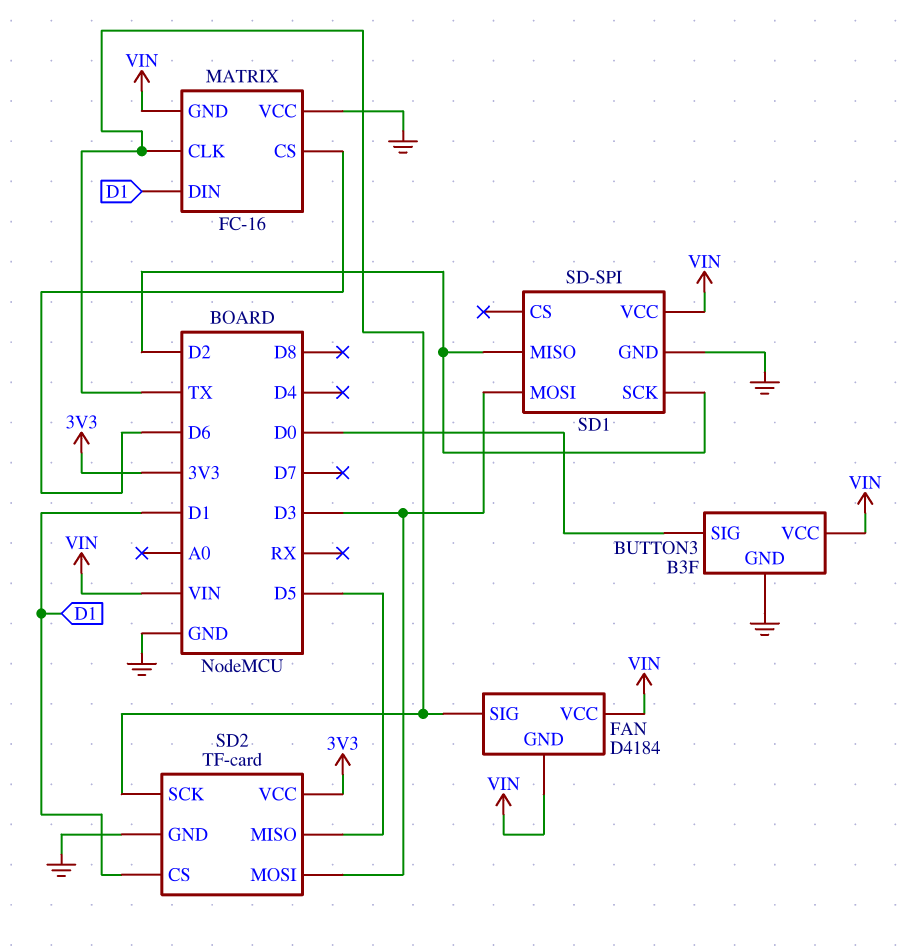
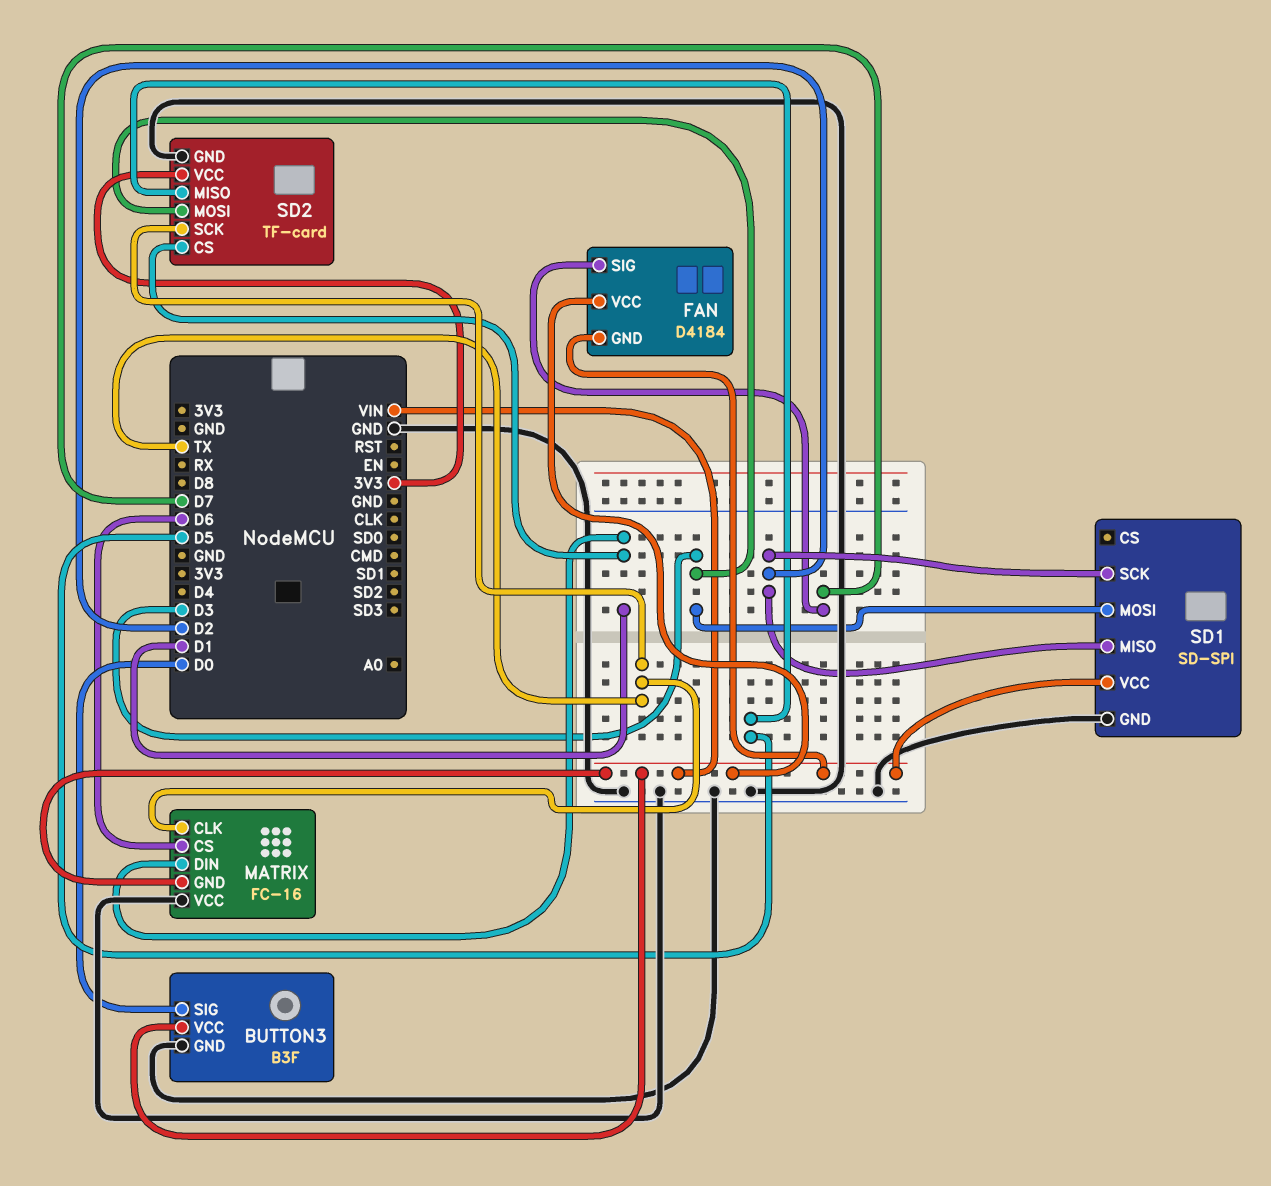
FAN pin SIG: TX -> D7

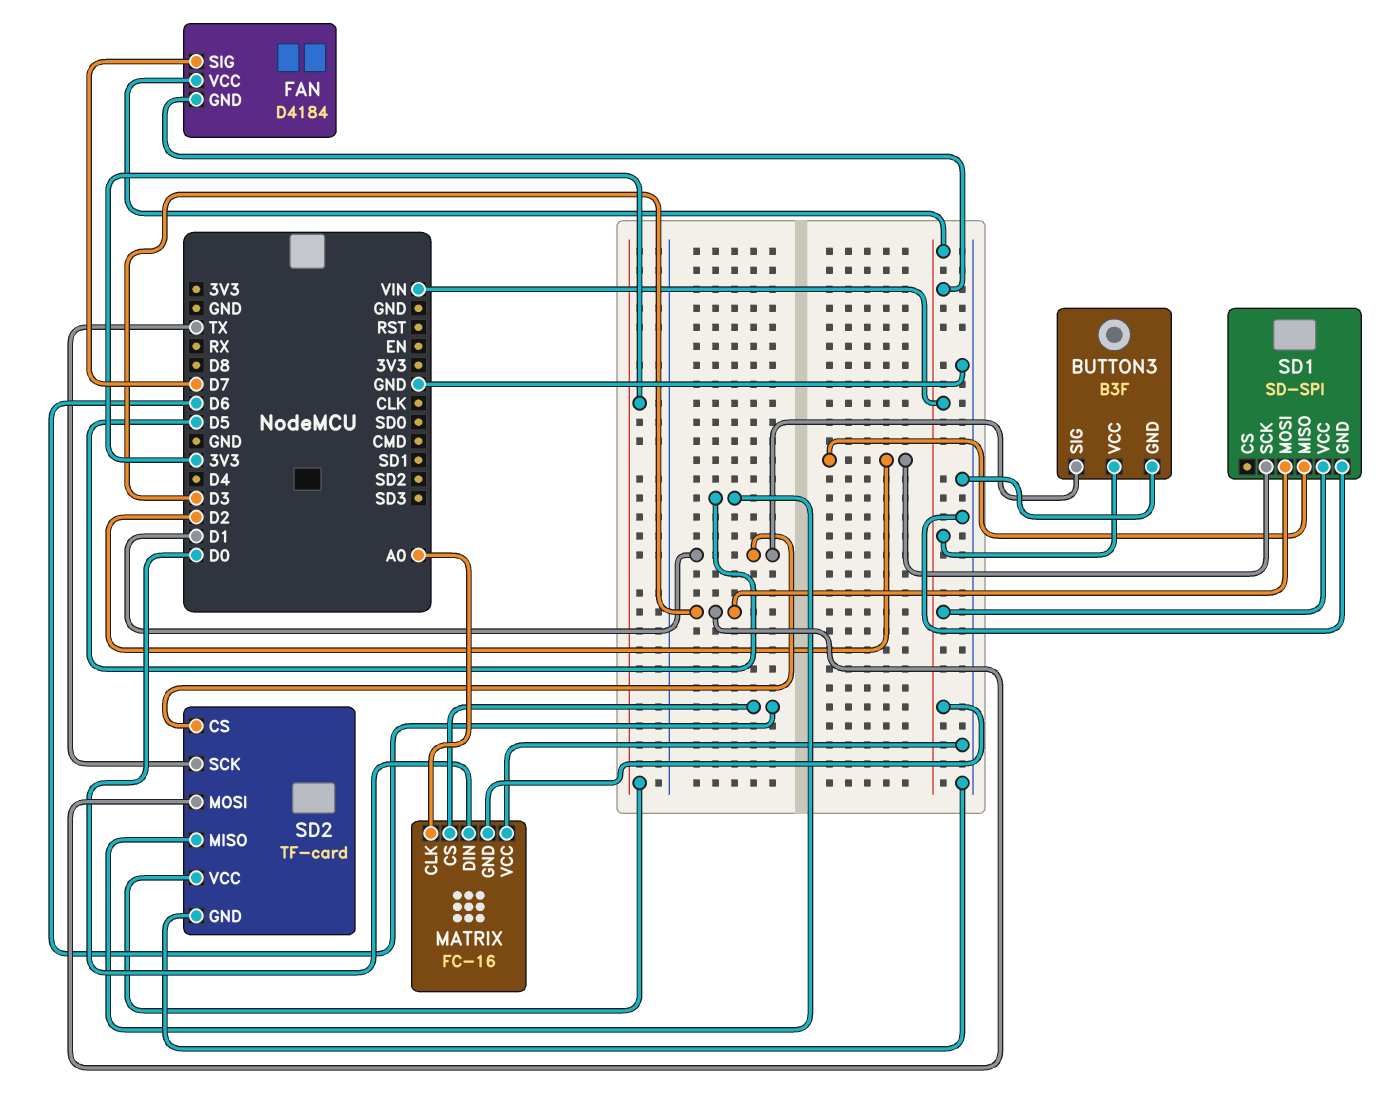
BUTTON3 pin SIG: D0 -> D1
MATRIX pin CLK: TX -> A0
MATRIX pin DIN: D1 -> D0

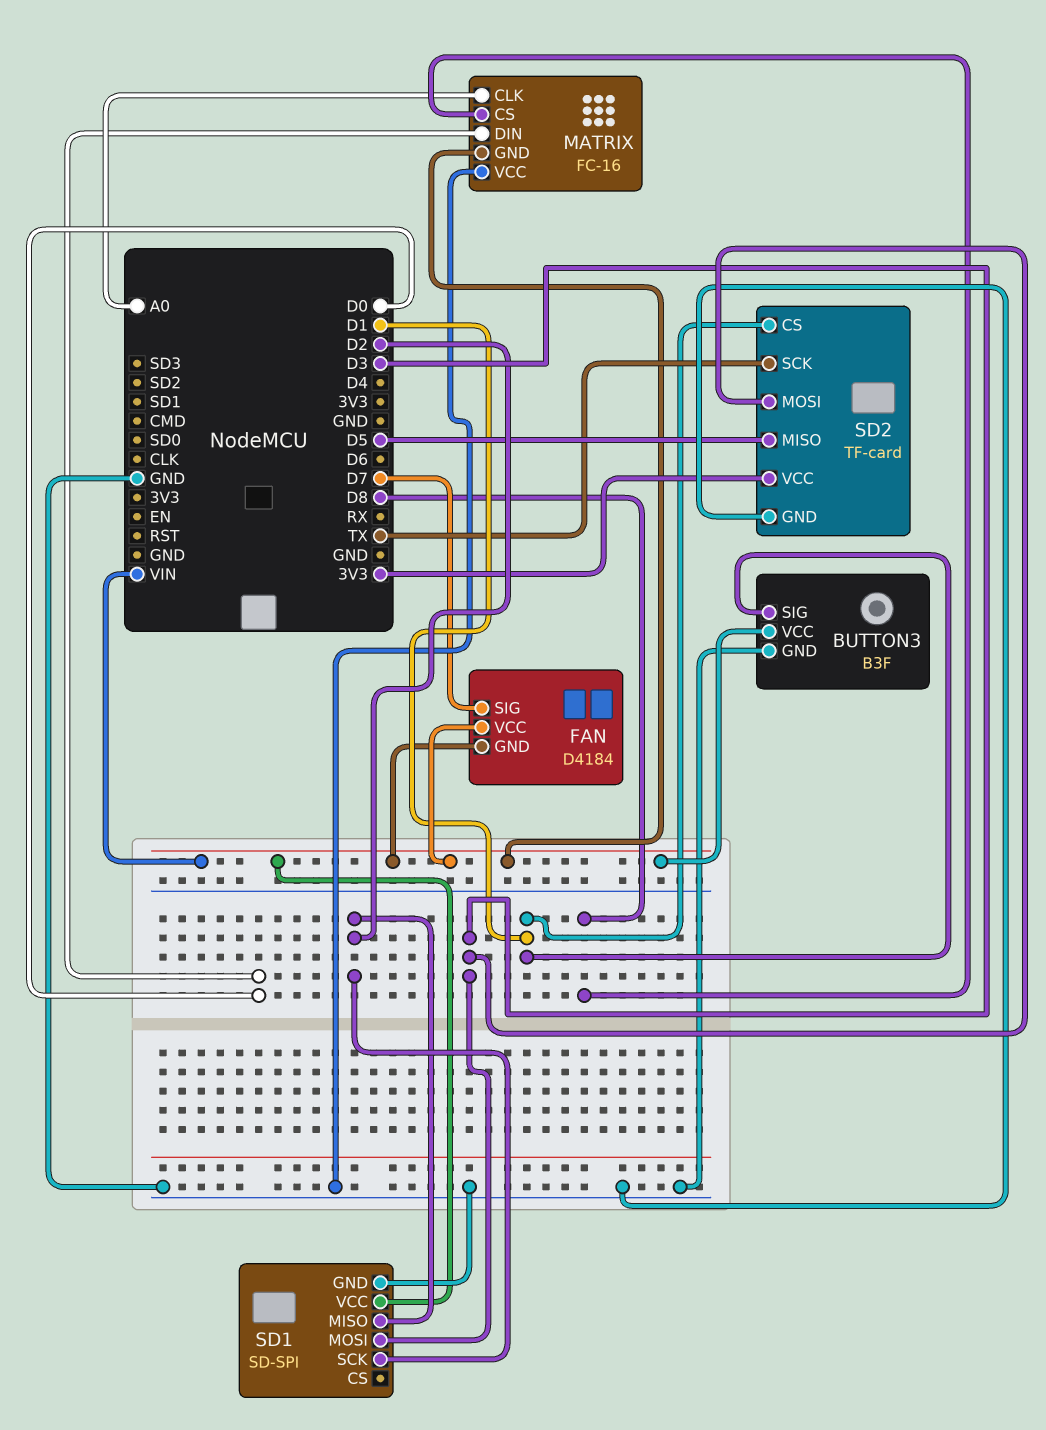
MATRIX pin CS: D6 -> D8

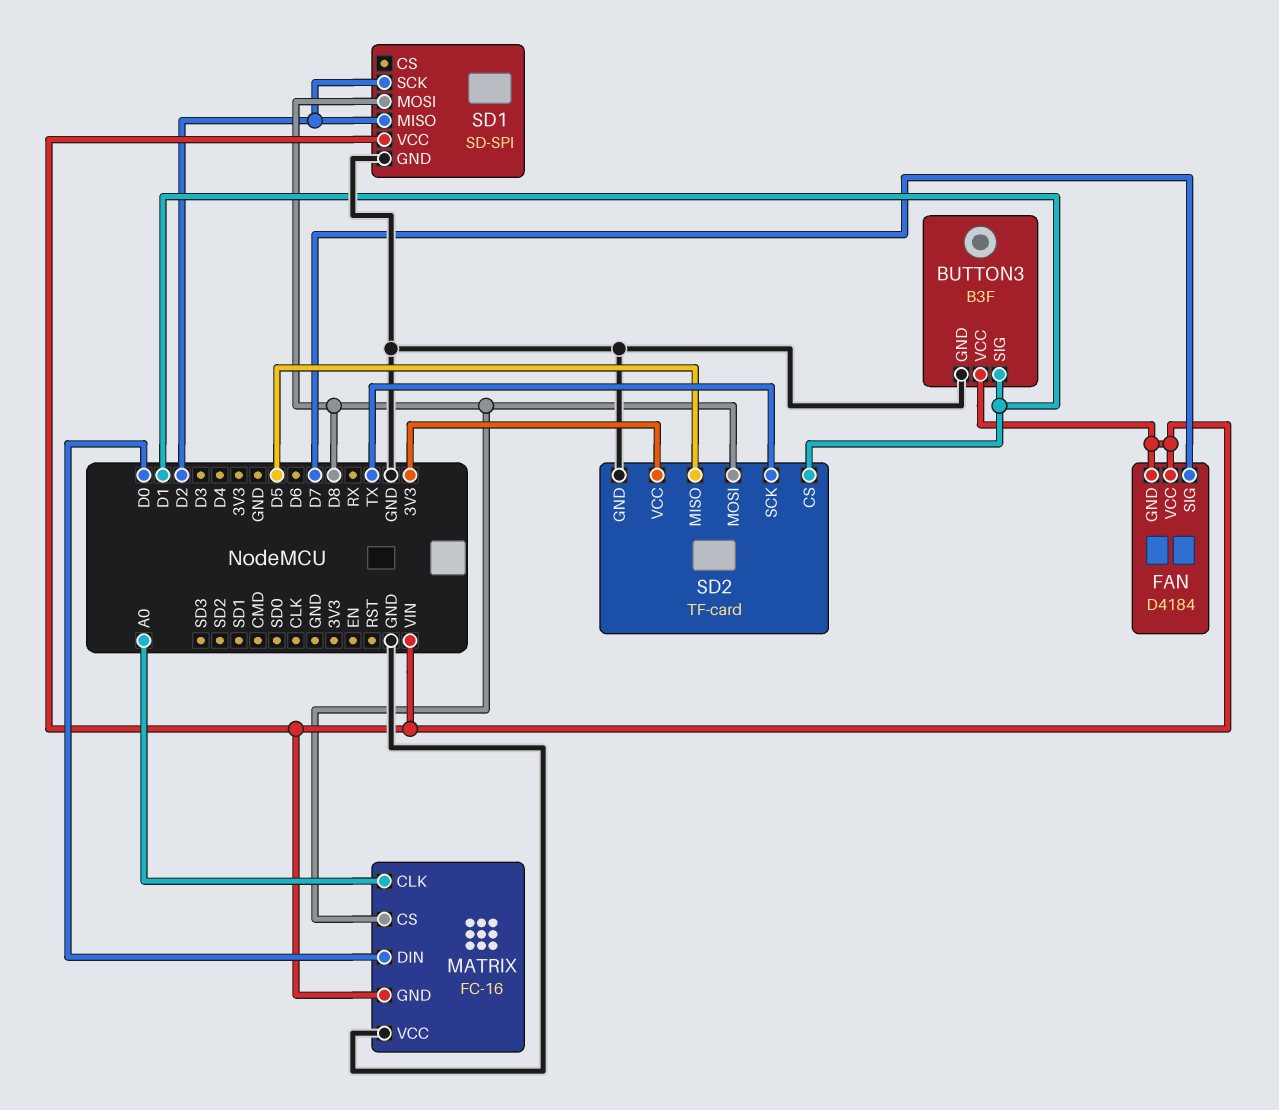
SD1 pin MOSI: D3 -> D8
SD2 pin MOSI: D3 -> D8

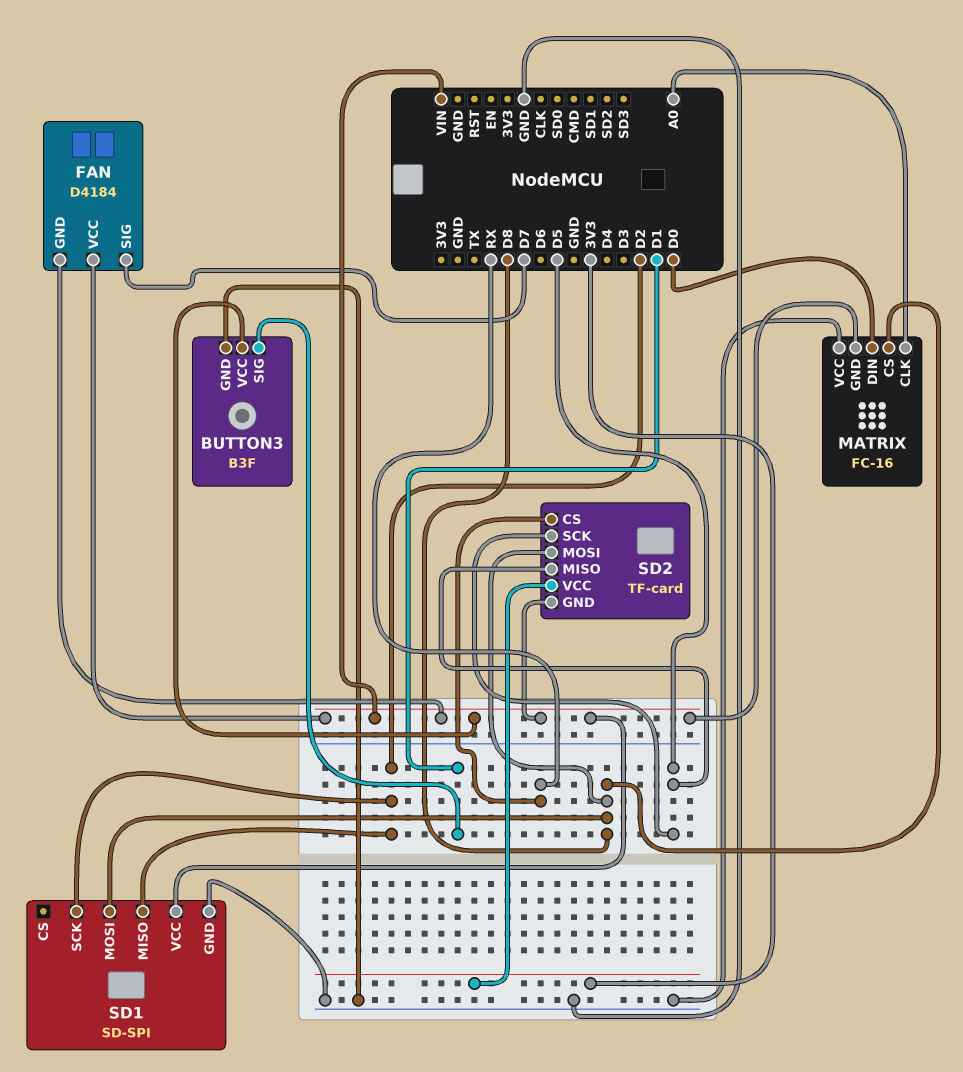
SD2 pin CS: D1 -> RX
SD2 pin GND: GND -> VIN
SD2 pin SCK: TX -> D5

